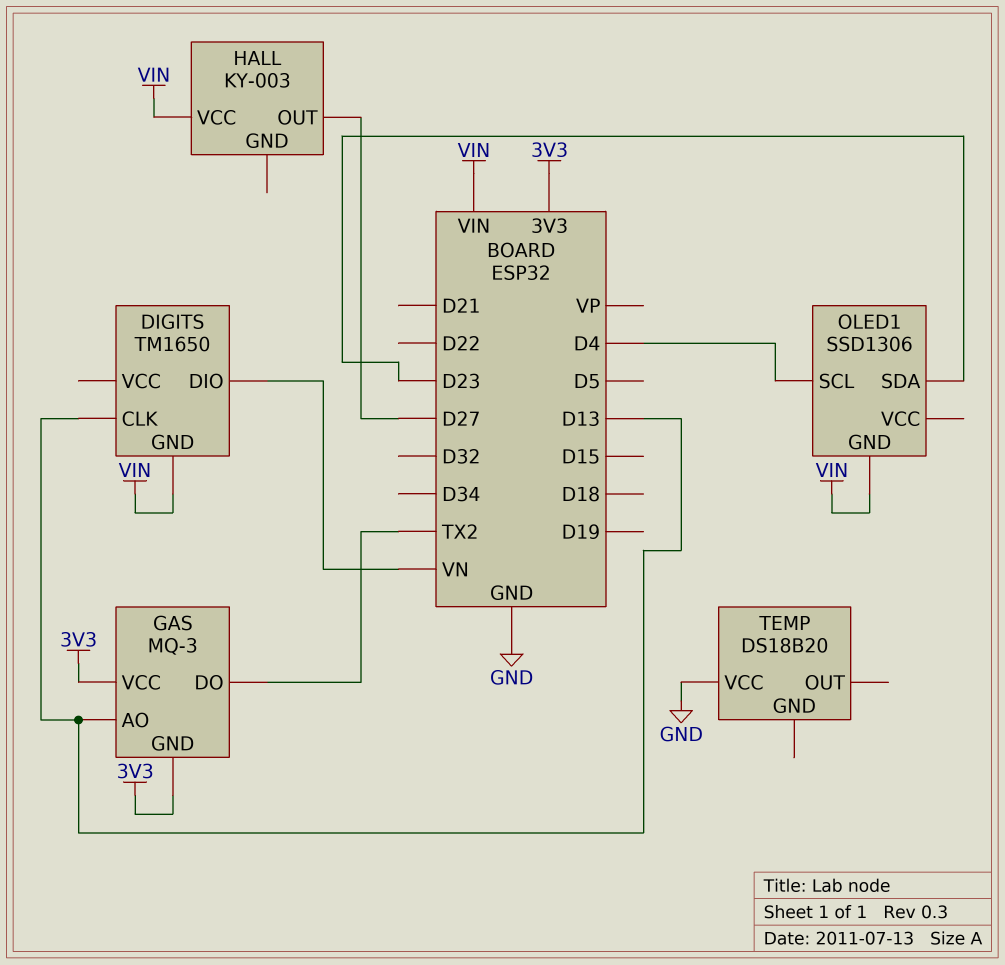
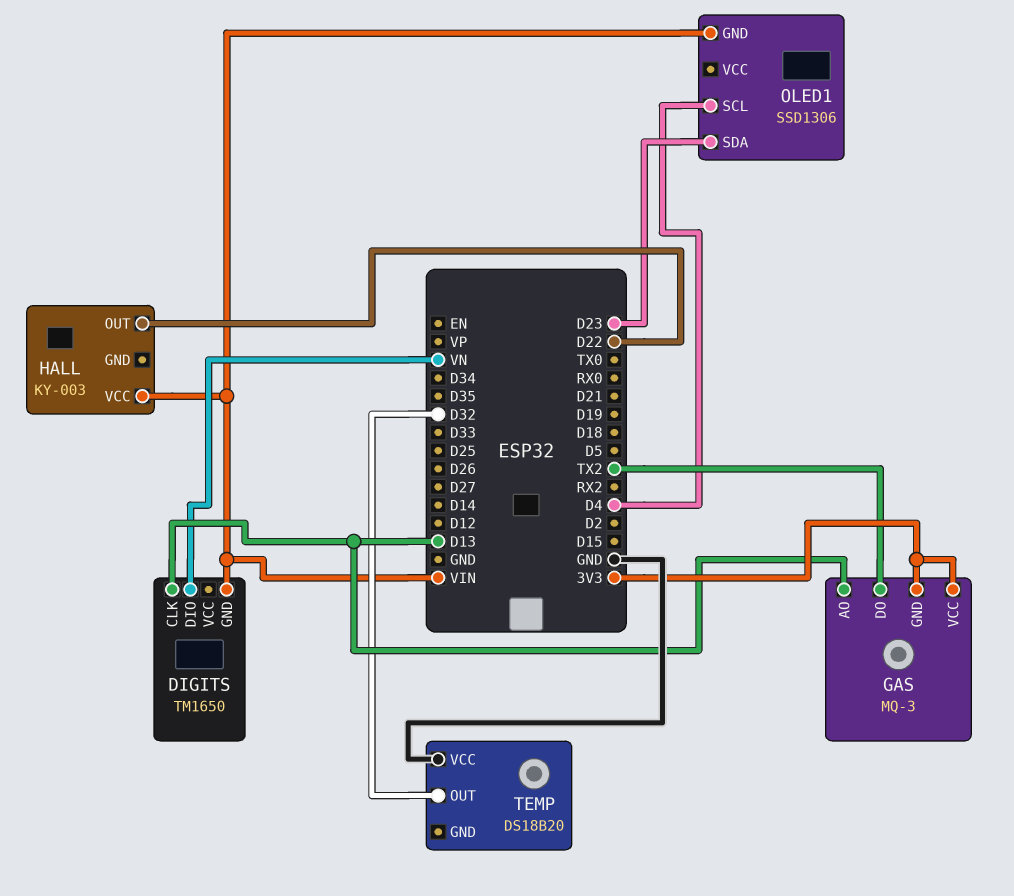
HALL pin OUT: D27 -> D22
TEMP pin OUT: none -> D32

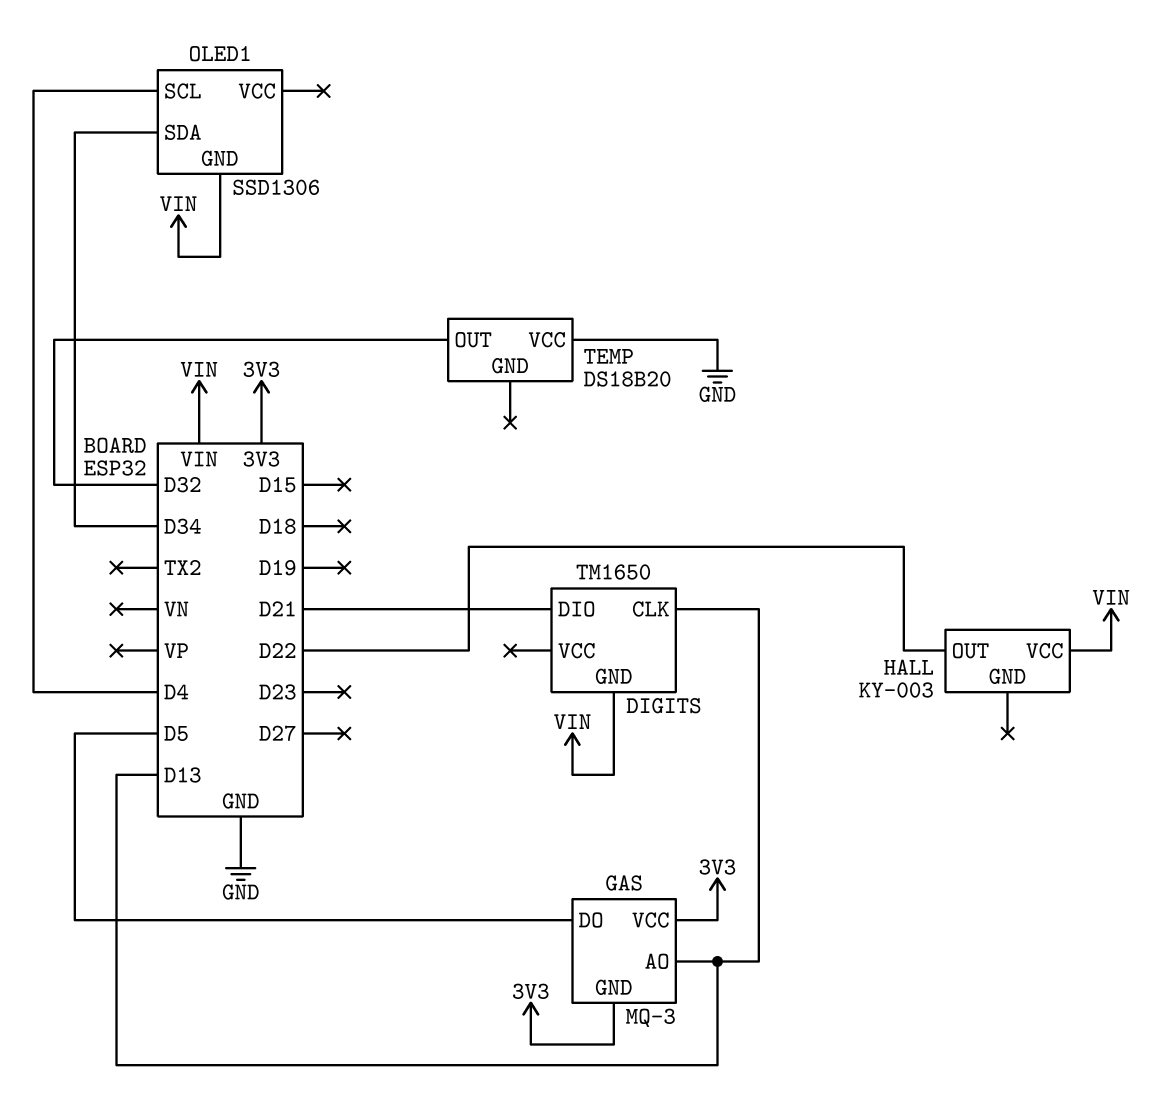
DIGITS pin DIO: VN -> D21
GAS pin DO: TX2 -> D5
OLED1 pin SDA: D23 -> D34

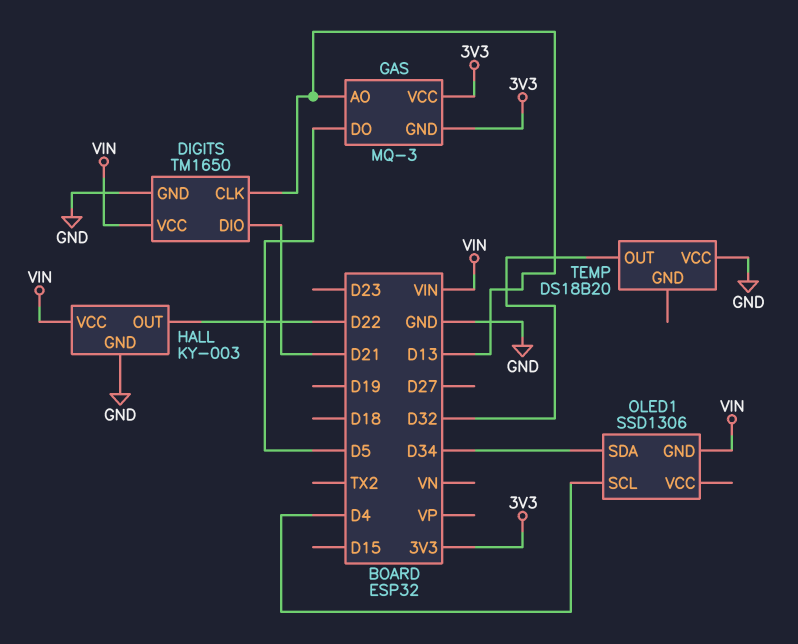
DIGITS pin GND: VIN -> GND
DIGITS pin VCC: none -> VIN
HALL pin GND: none -> GND

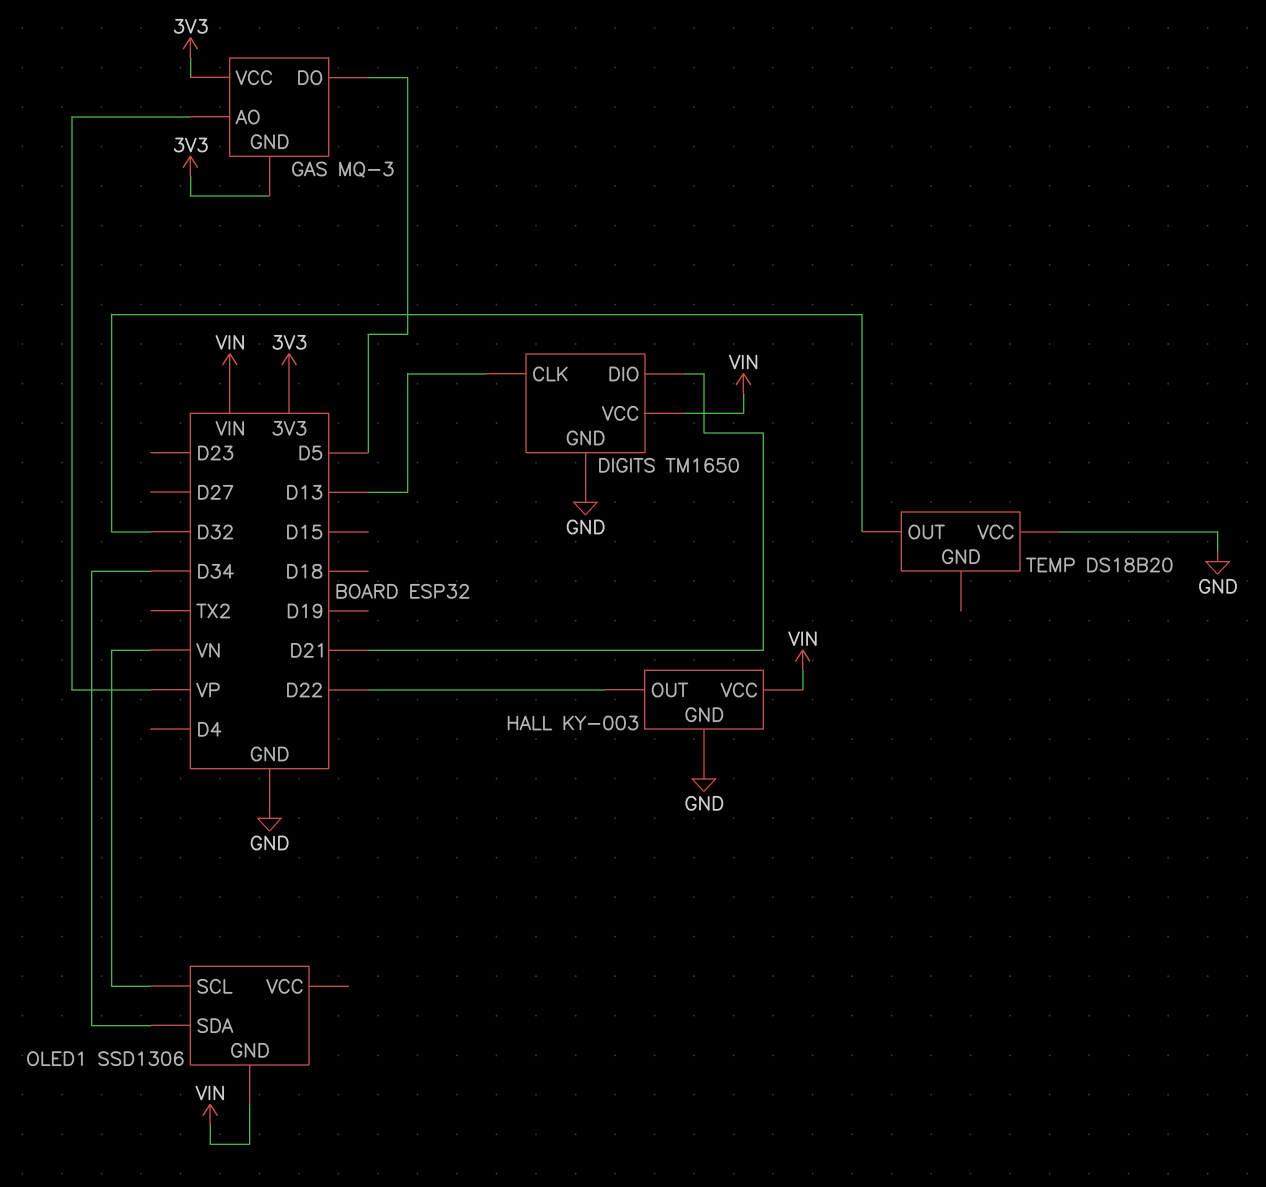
GAS pin AO: D13 -> VP
OLED1 pin SCL: D4 -> VN

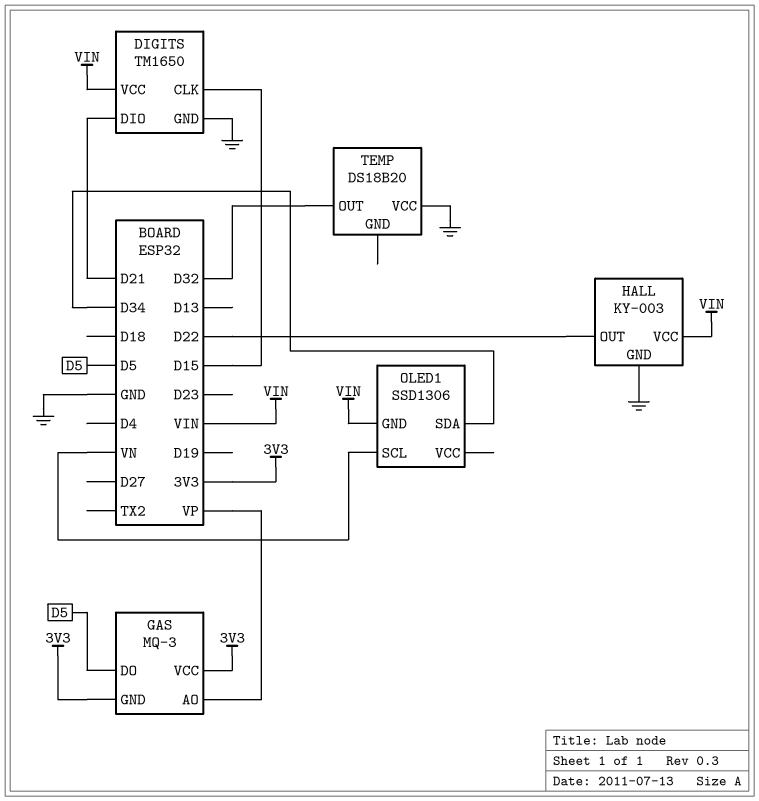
DIGITS pin CLK: D13 -> D15

